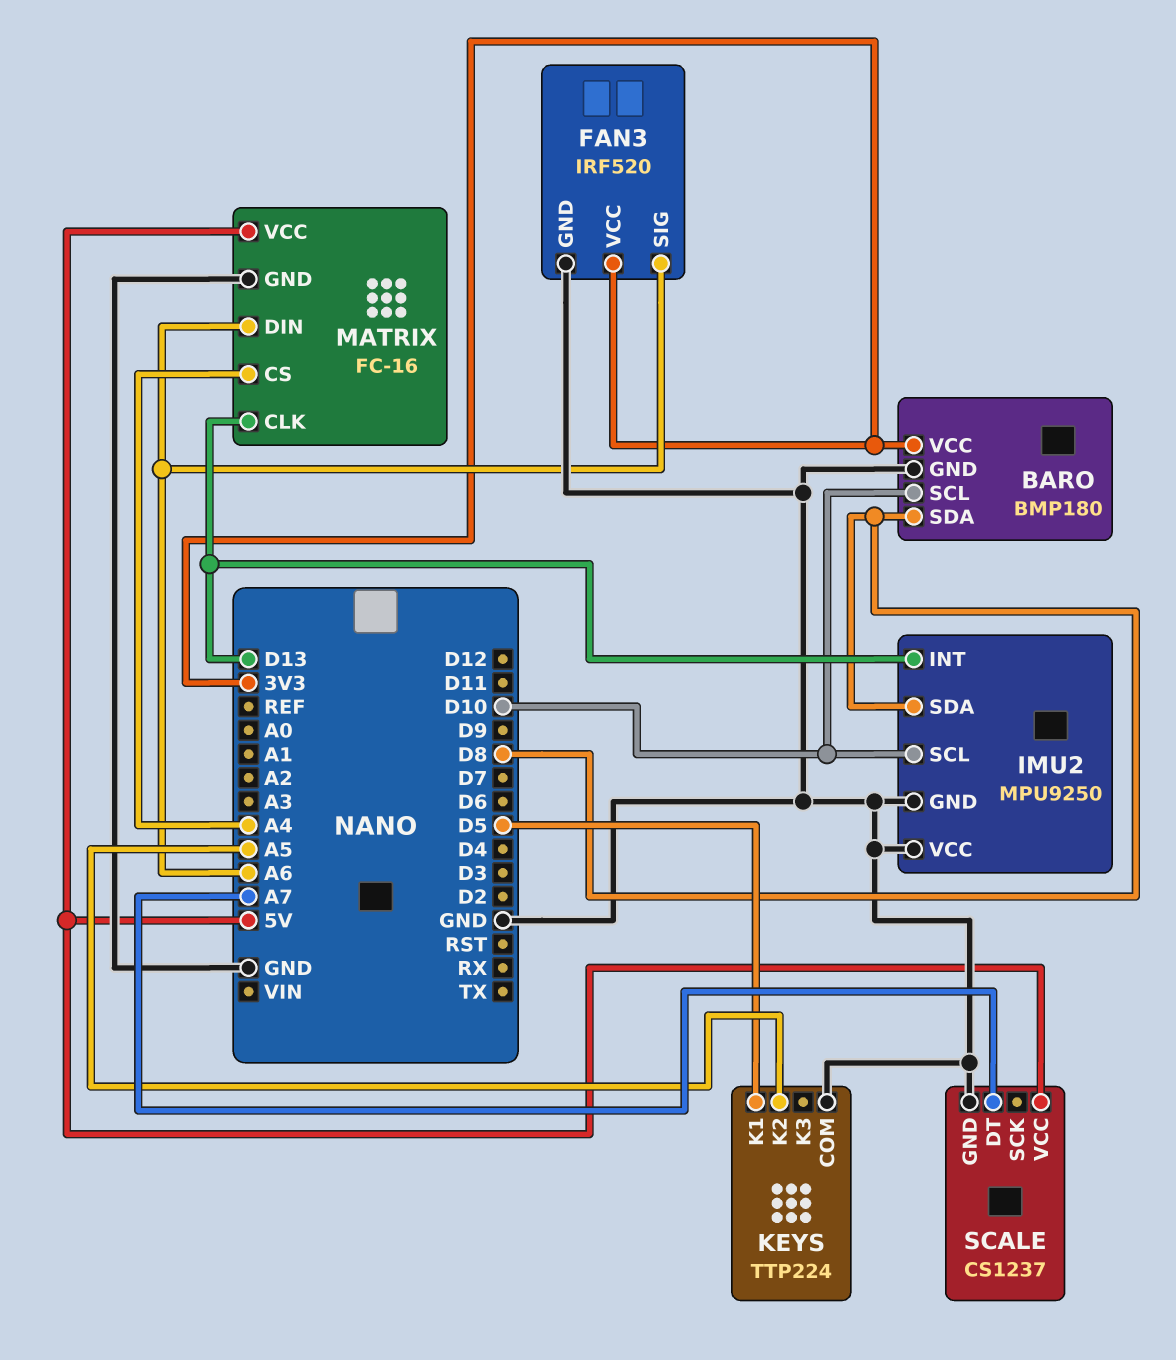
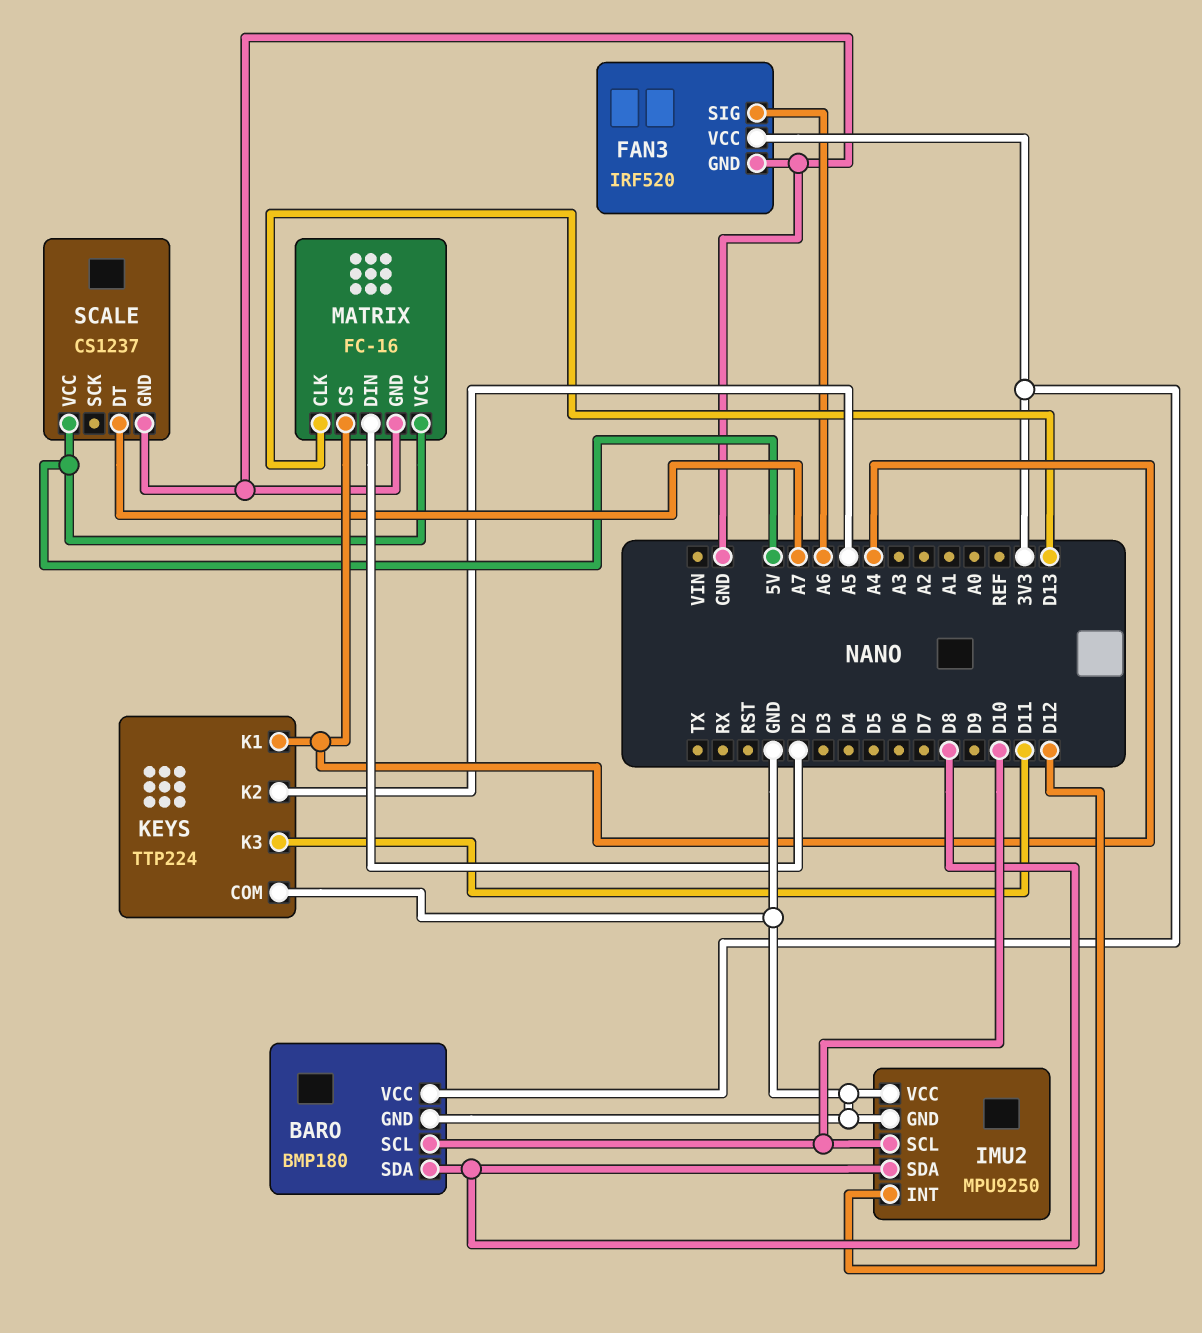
IMU2 pin INT: D13 -> D12
KEYS pin K1: D5 -> A4
KEYS pin K3: none -> D11
MATRIX pin DIN: A6 -> D2

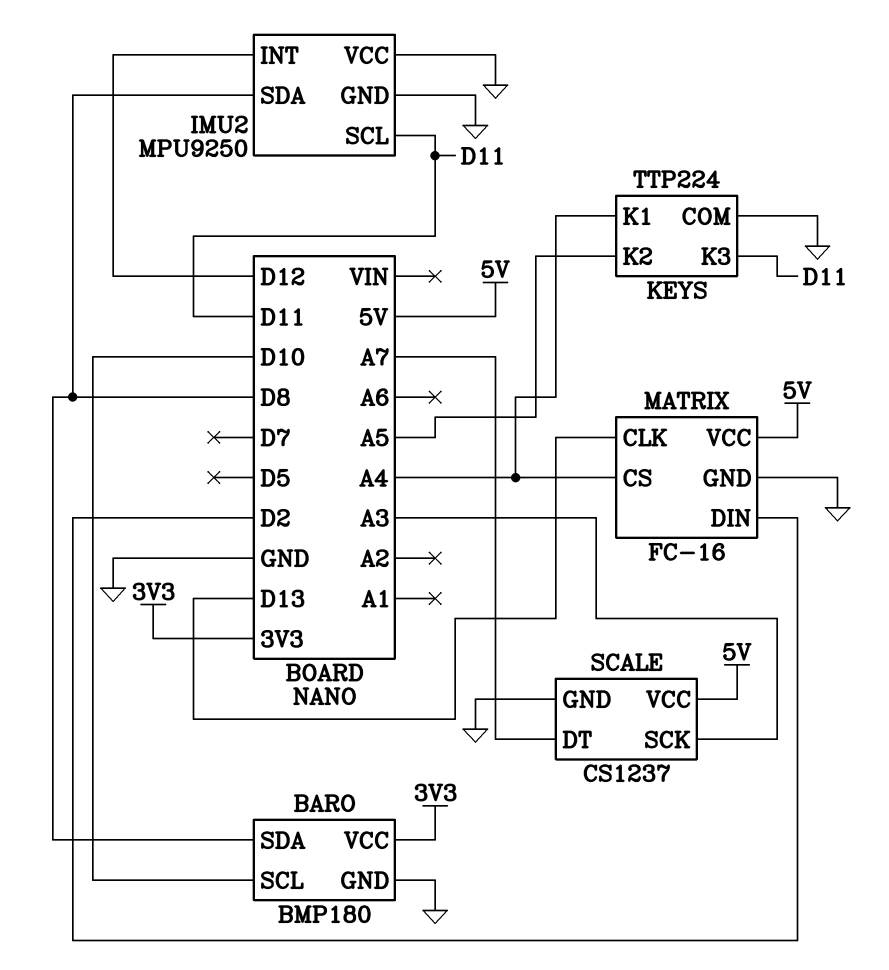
FAN3: IRF520 -> none
FAN3 pin GND: GND -> none
FAN3 pin SIG: A6 -> none
FAN3 pin VCC: 3V3 -> none
IMU2 pin SCL: D10 -> D11
SCALE pin SCK: none -> A3

